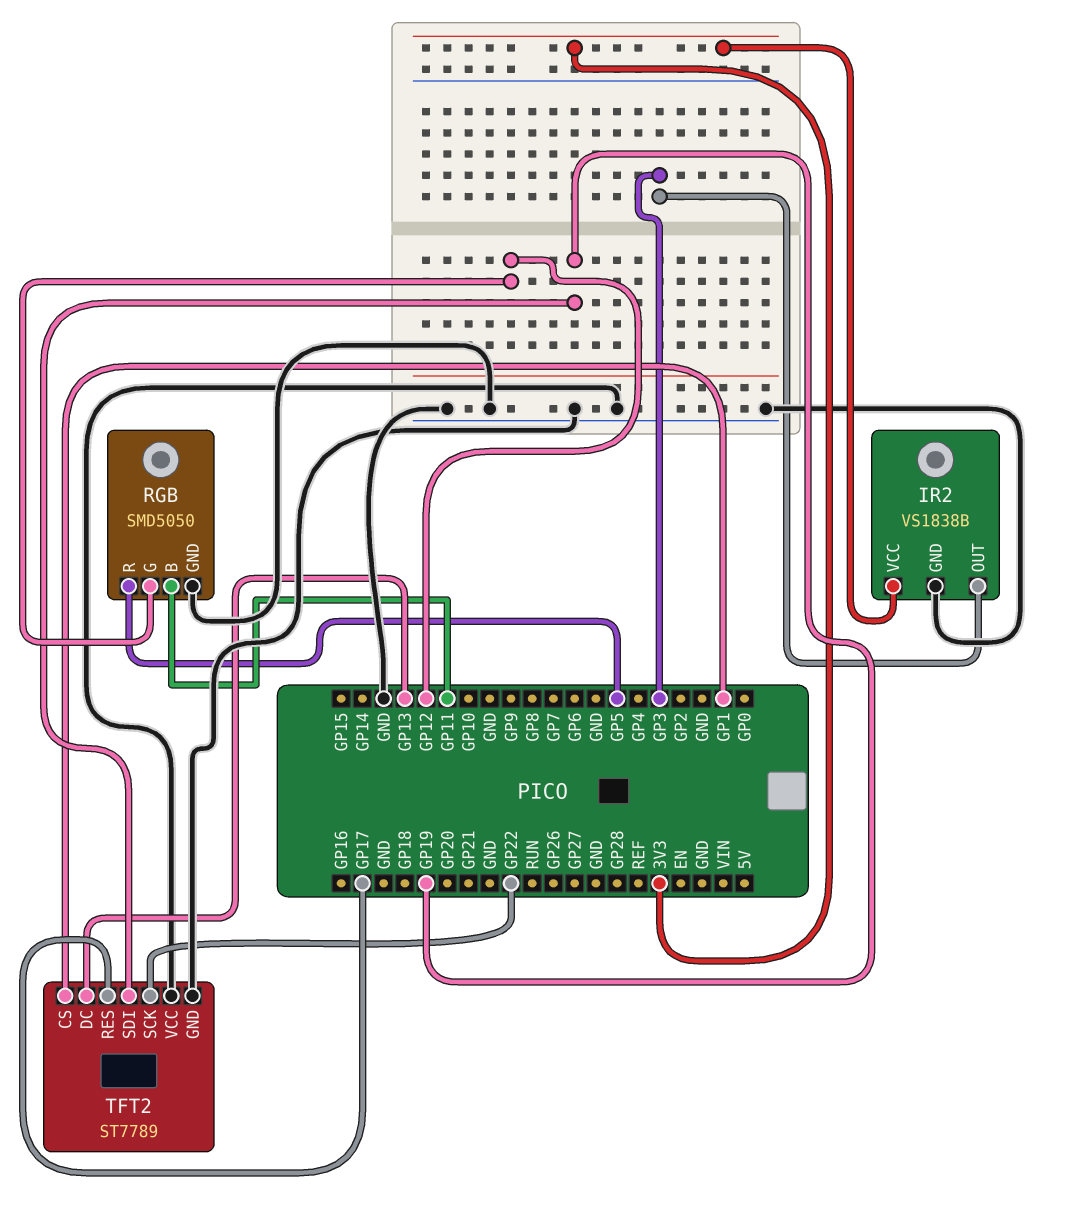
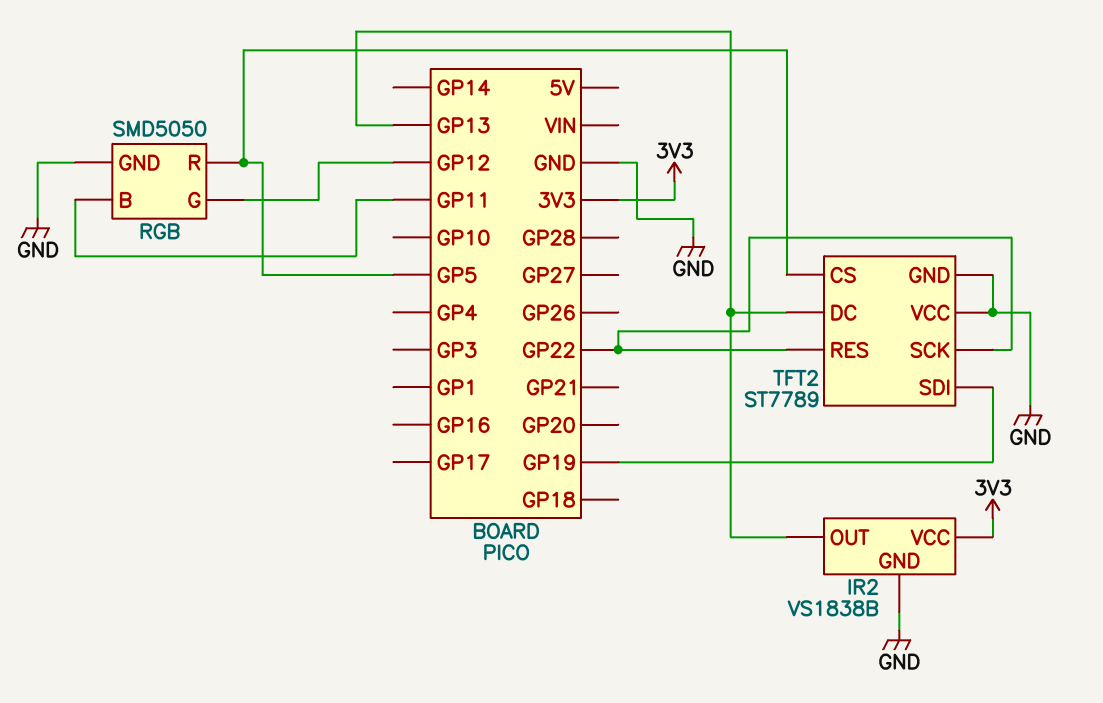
IR2 pin OUT: GP3 -> GP13
TFT2 pin CS: GP1 -> GP5
TFT2 pin RES: GP17 -> GP22

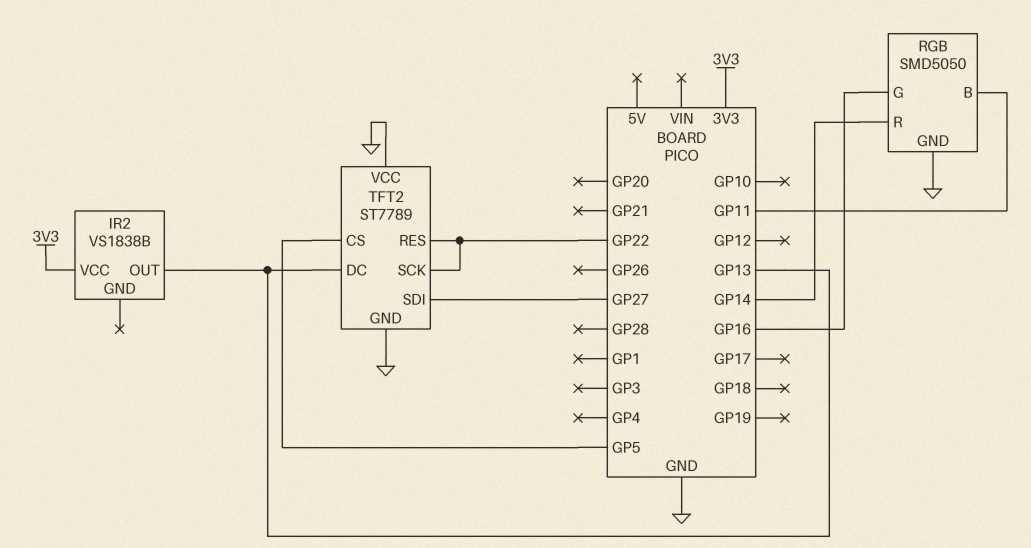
IR2 pin GND: GND -> none
RGB pin G: GP12 -> GP16
RGB pin R: GP5 -> GP14
TFT2 pin SDI: GP19 -> GP27

